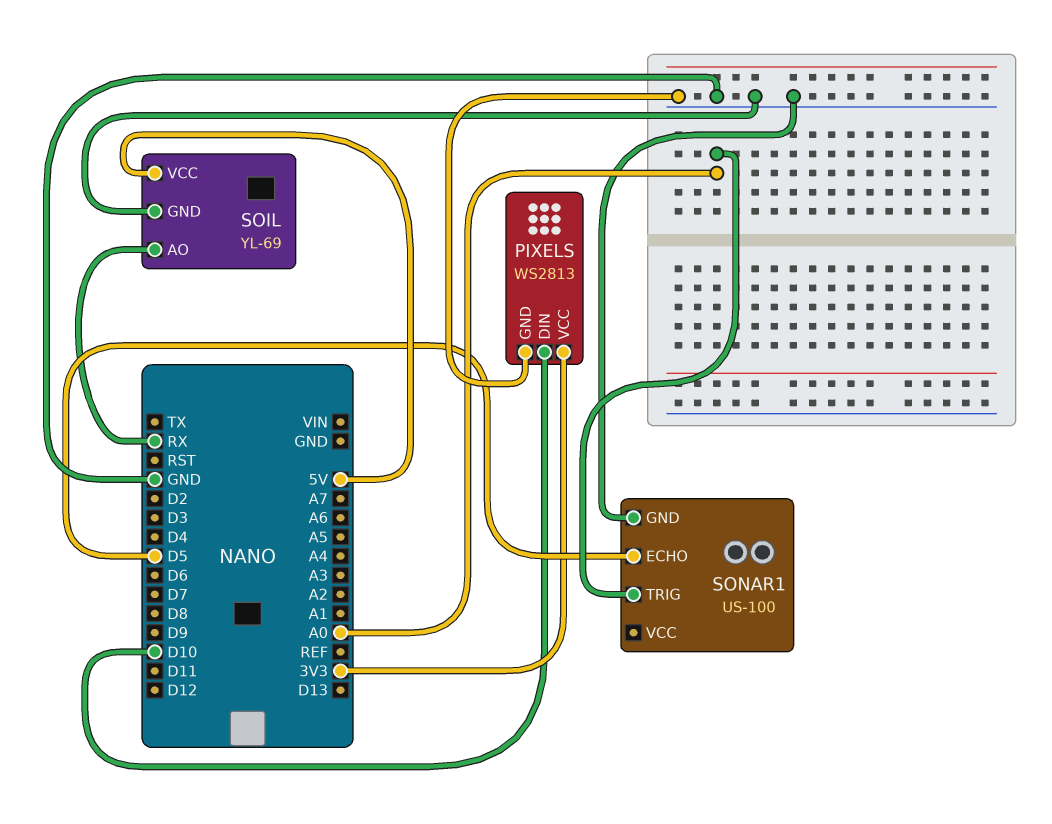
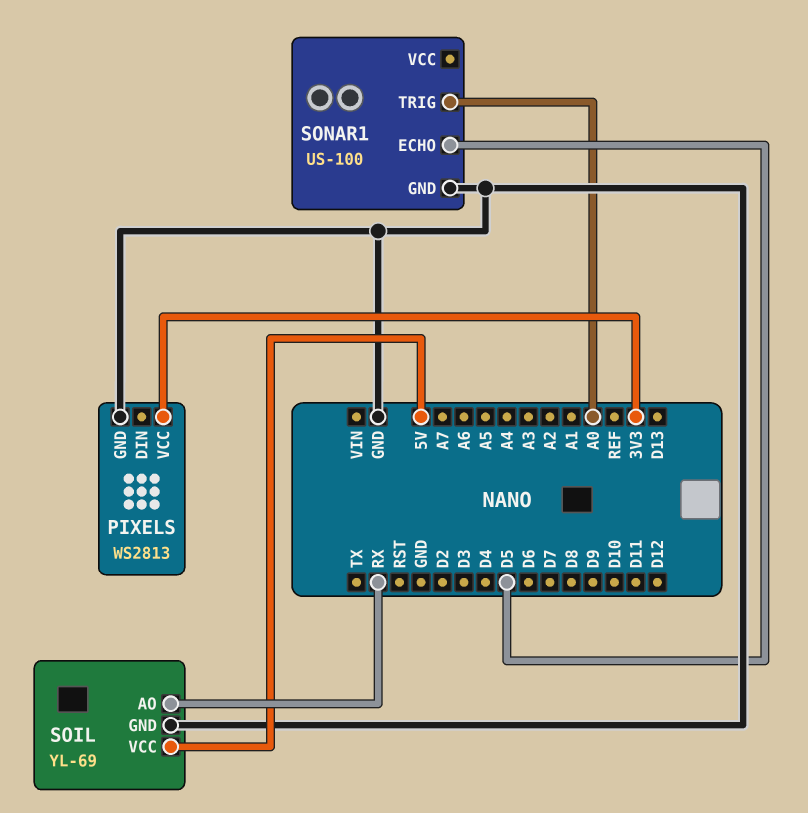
PIXELS pin DIN: D10 -> none

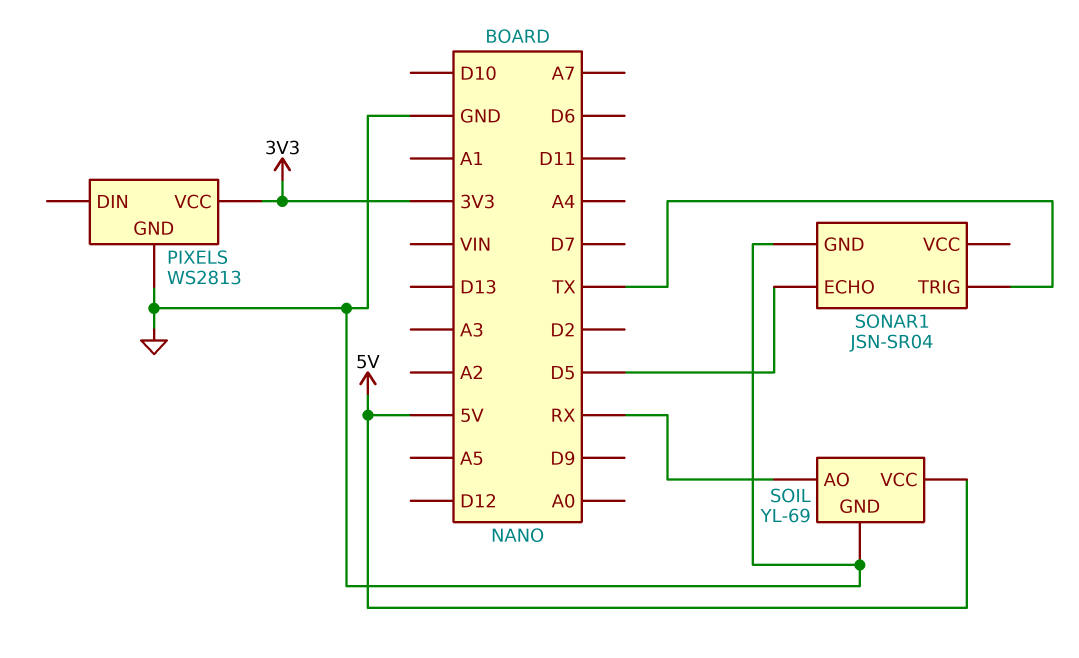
SONAR1: US-100 -> JSN-SR04
SONAR1 pin TRIG: A0 -> TX

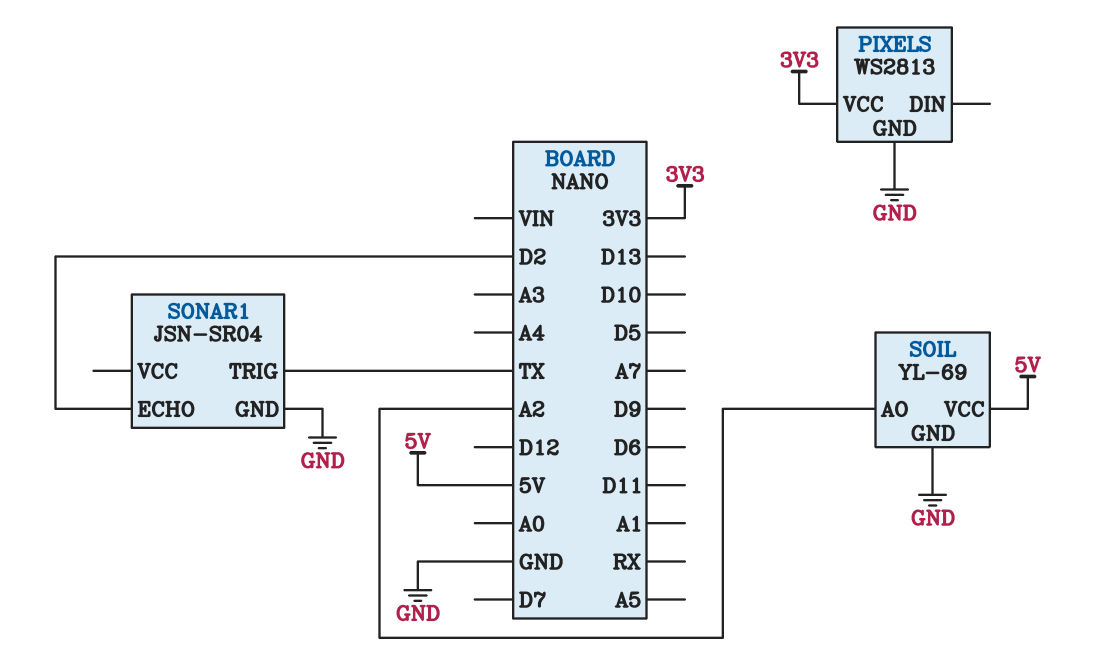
SOIL pin AO: RX -> A2
SONAR1 pin ECHO: D5 -> D2

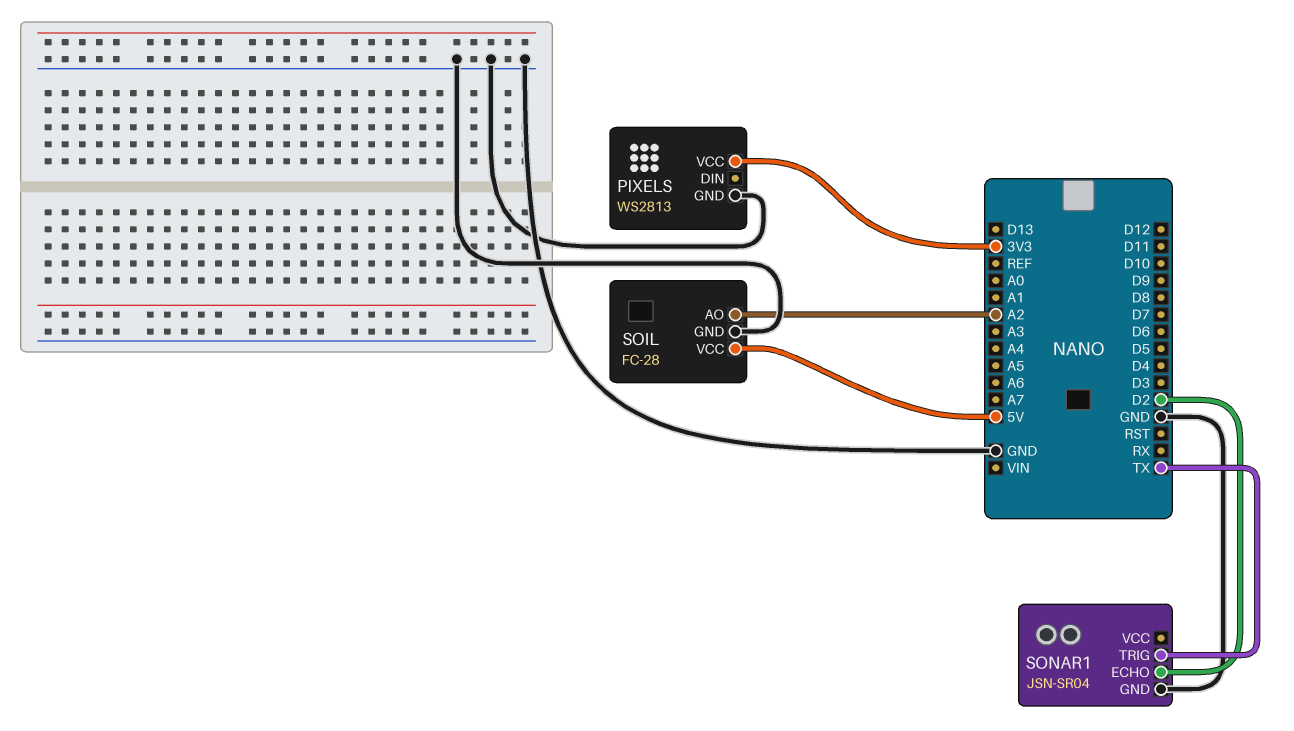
SOIL: YL-69 -> FC-28

